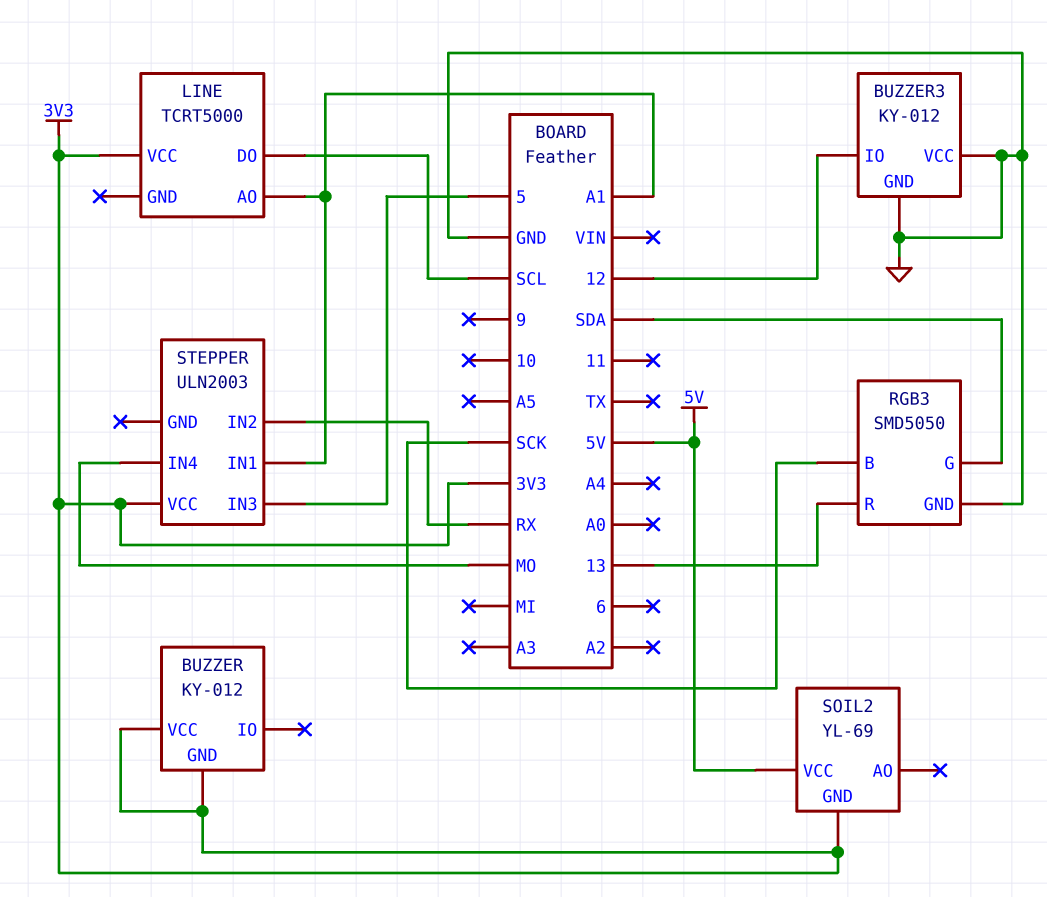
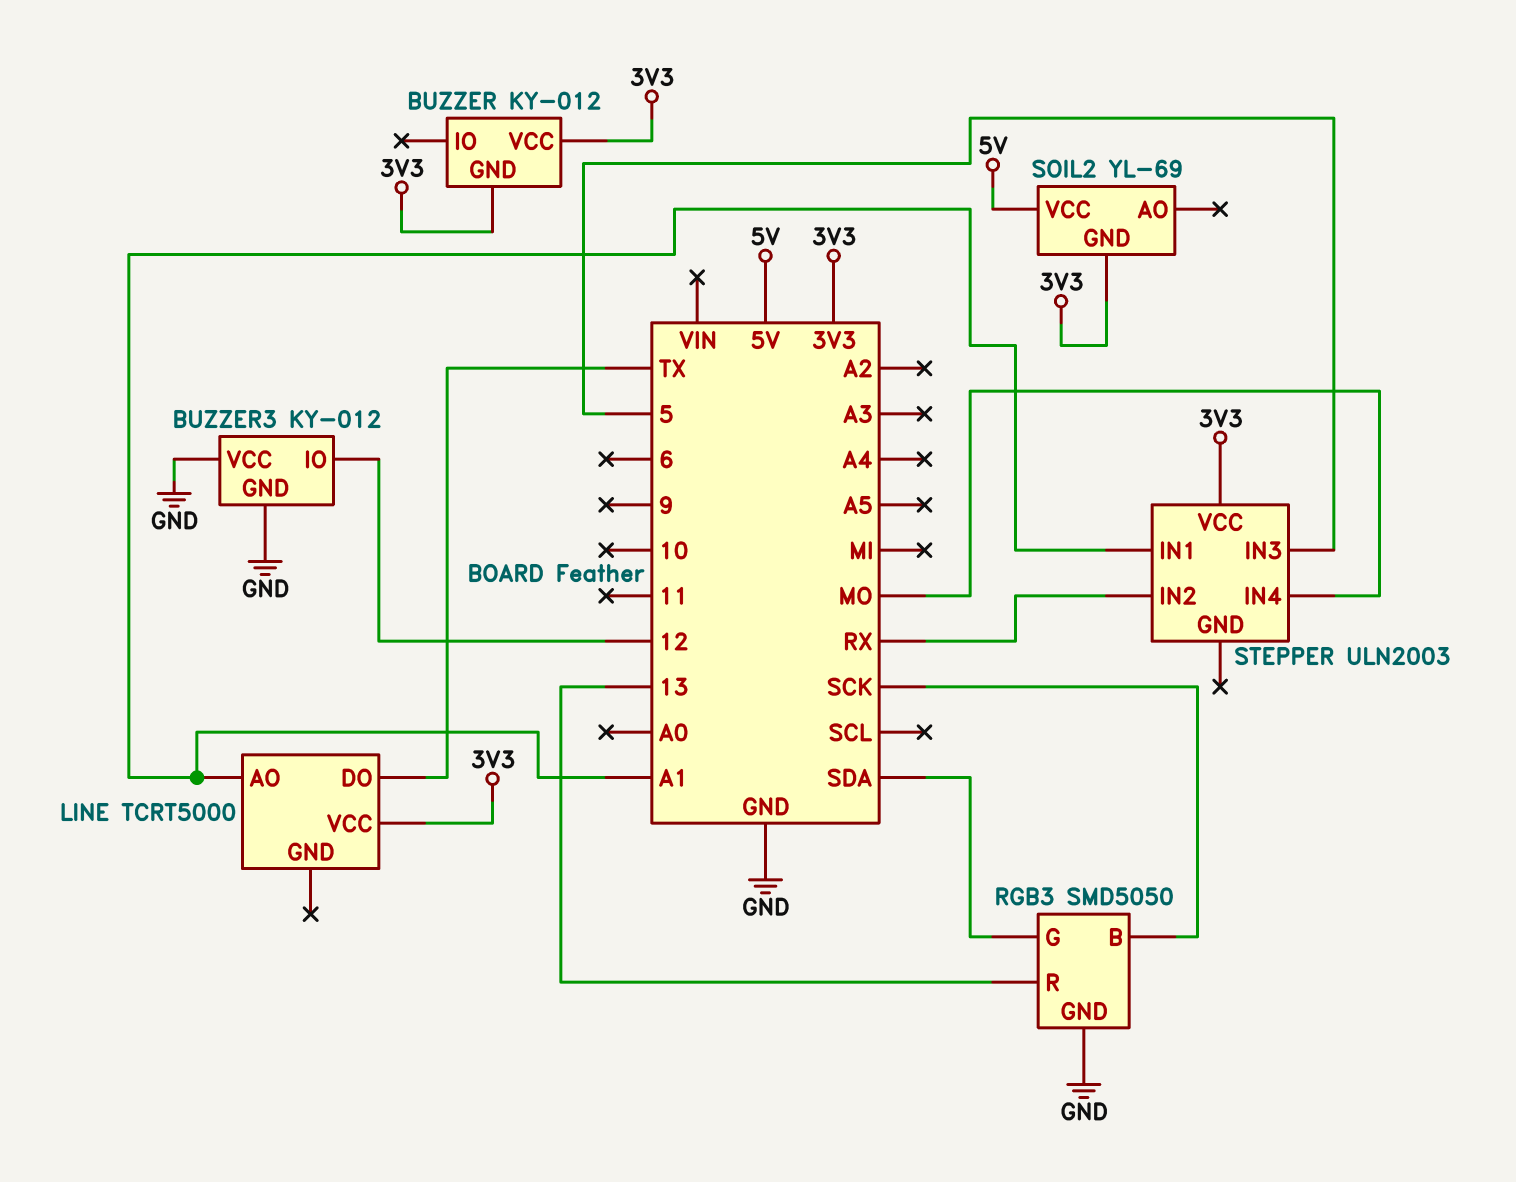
LINE pin DO: SCL -> TX

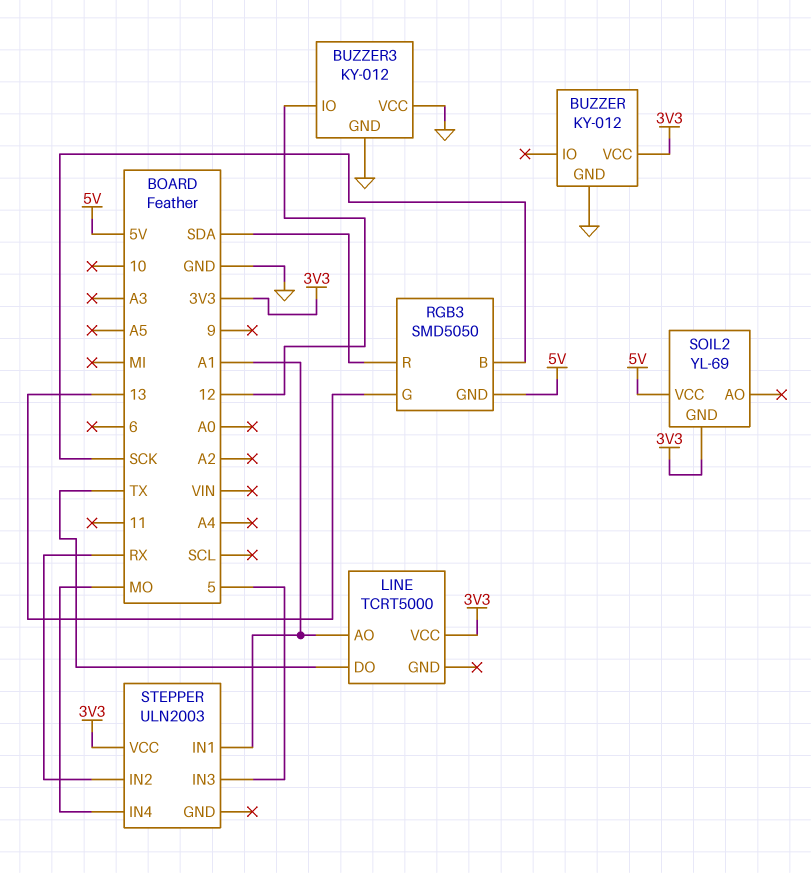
BUZZER pin GND: 3V3 -> GND
RGB3 pin G: SDA -> 13
RGB3 pin GND: GND -> 5V
RGB3 pin R: 13 -> SDA

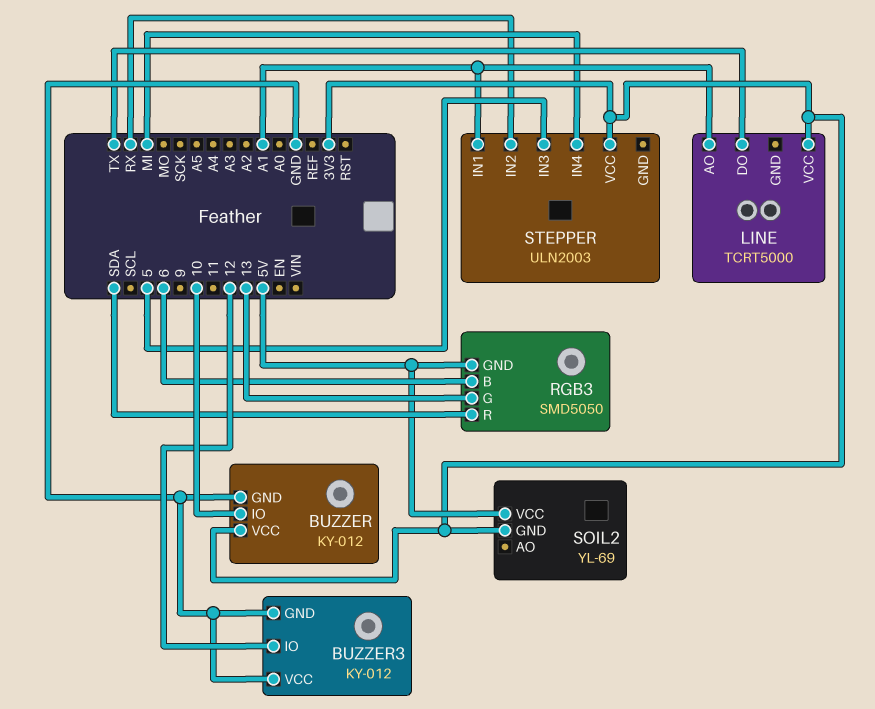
BUZZER pin IO: none -> 10
RGB3 pin B: SCK -> 6
STEPPER pin IN4: MO -> MI

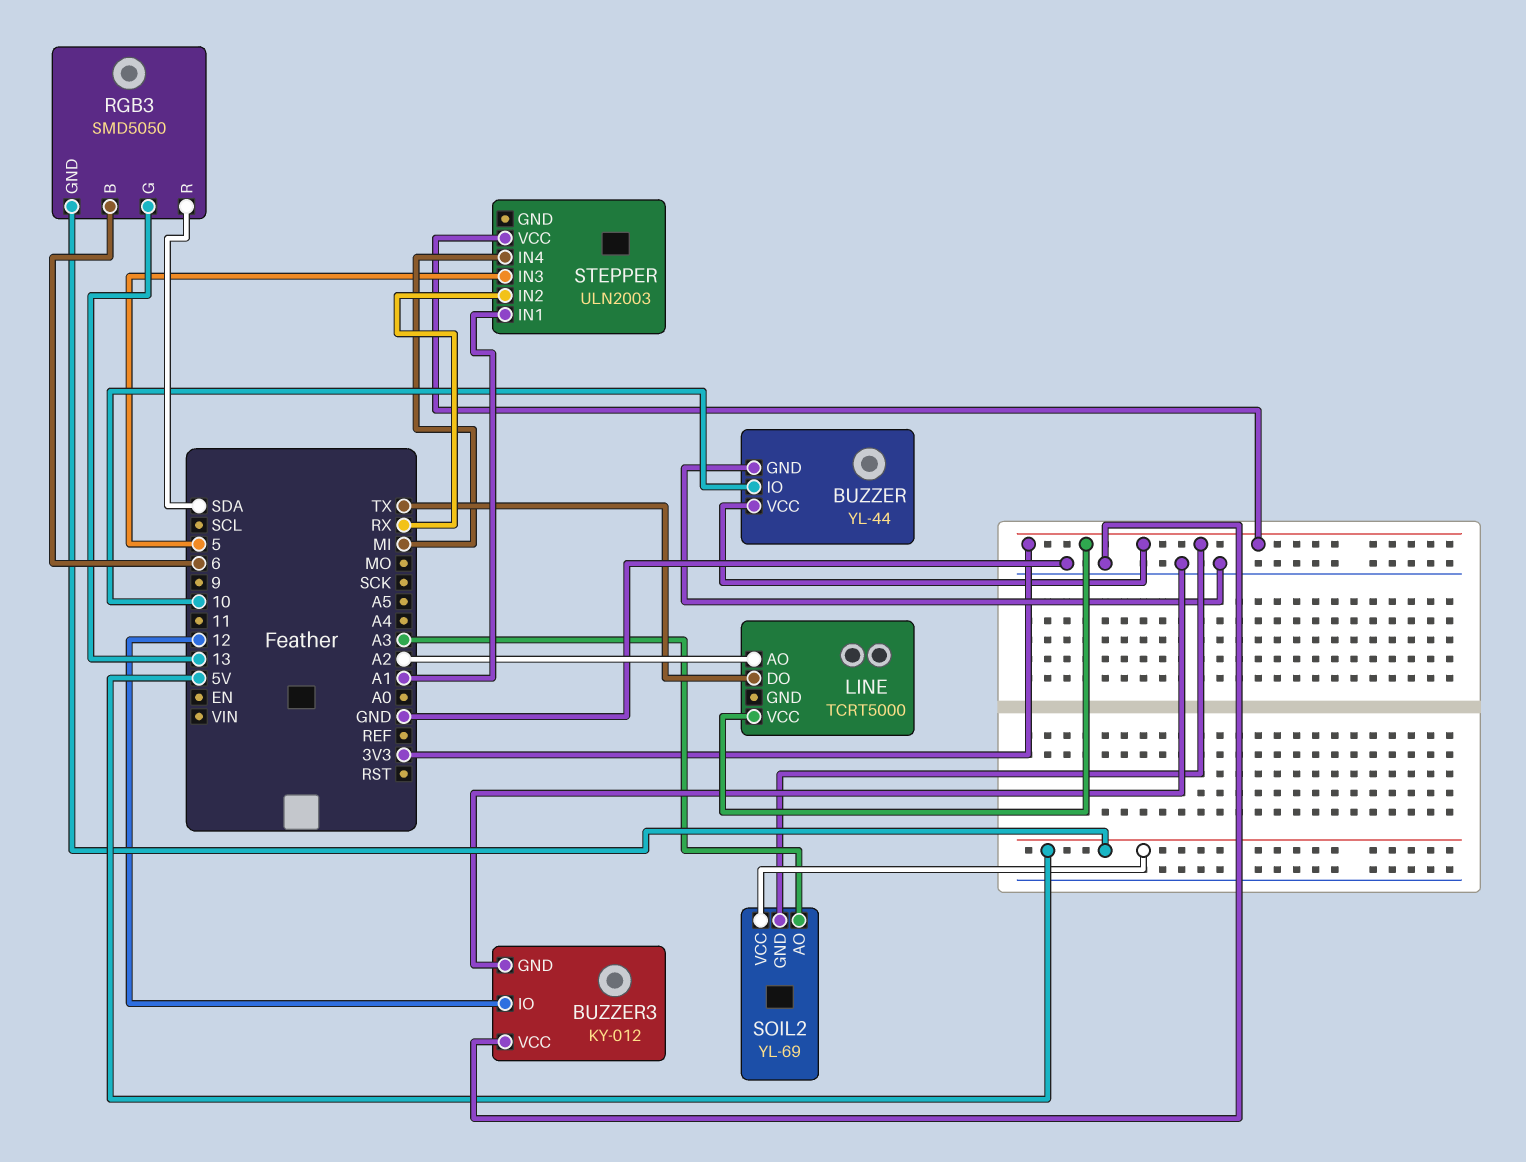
BUZZER: KY-012 -> YL-44
LINE pin AO: A1 -> A2
SOIL2 pin AO: none -> A3

